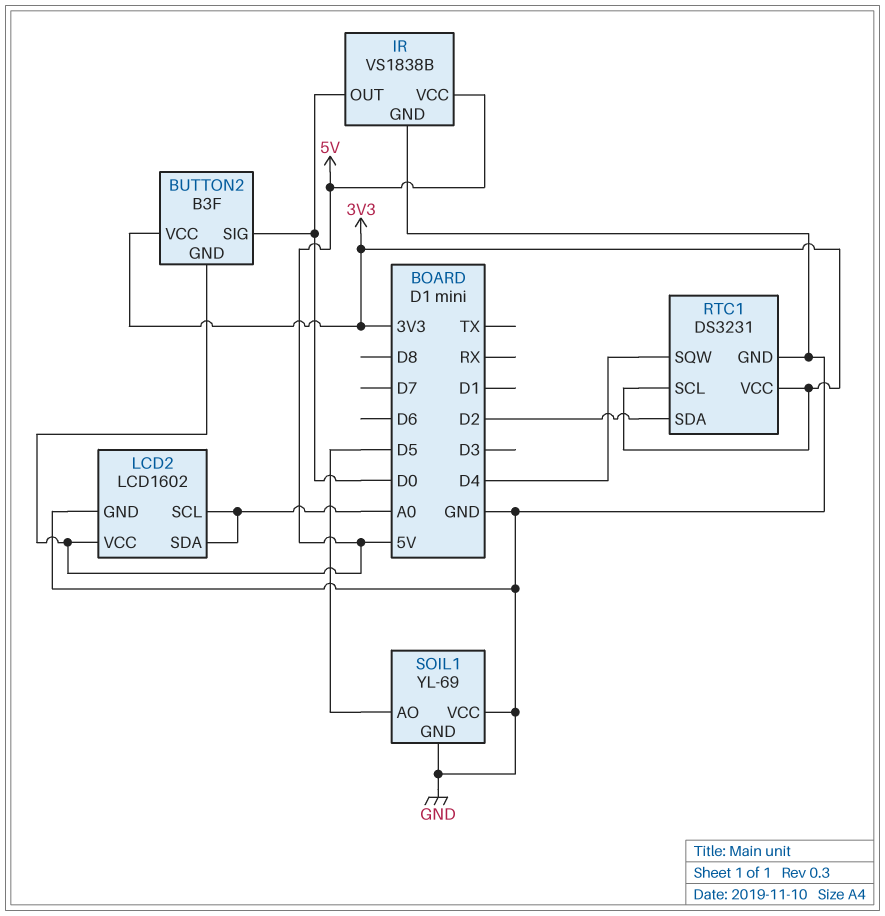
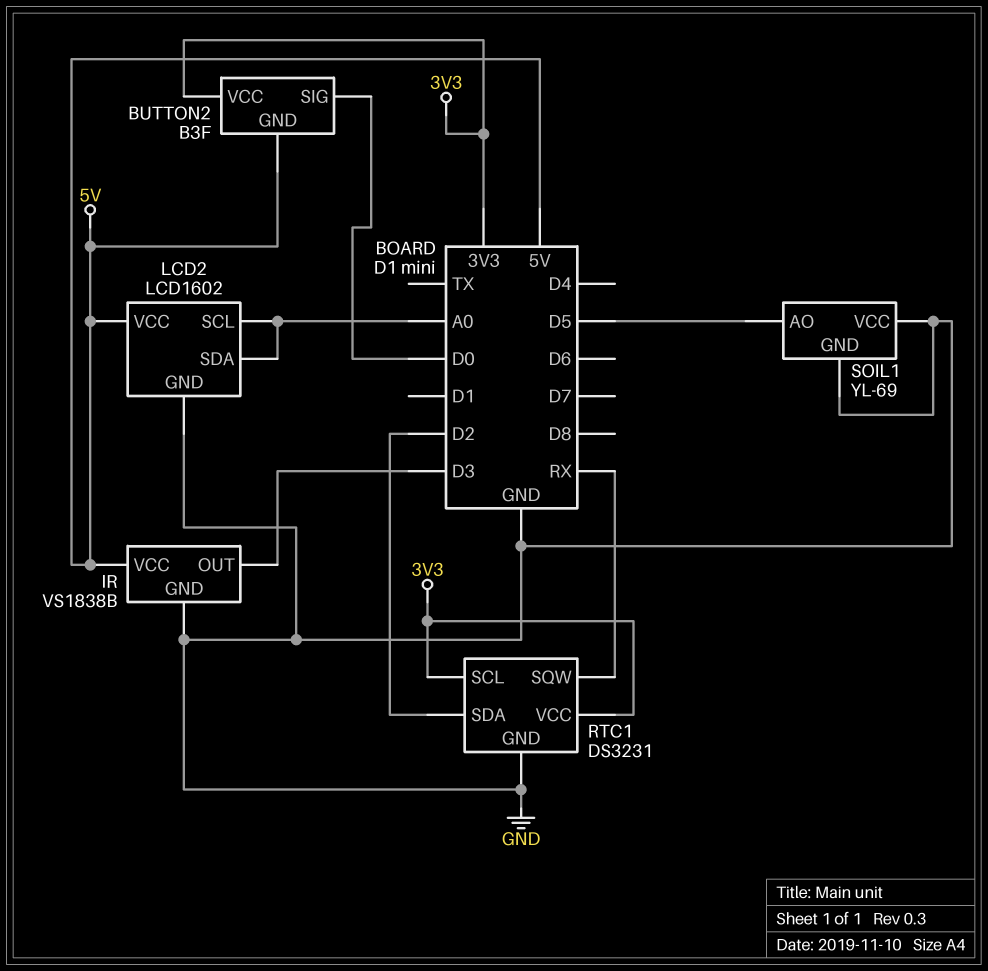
IR pin OUT: D0 -> D3
RTC1 pin SQW: D4 -> RX

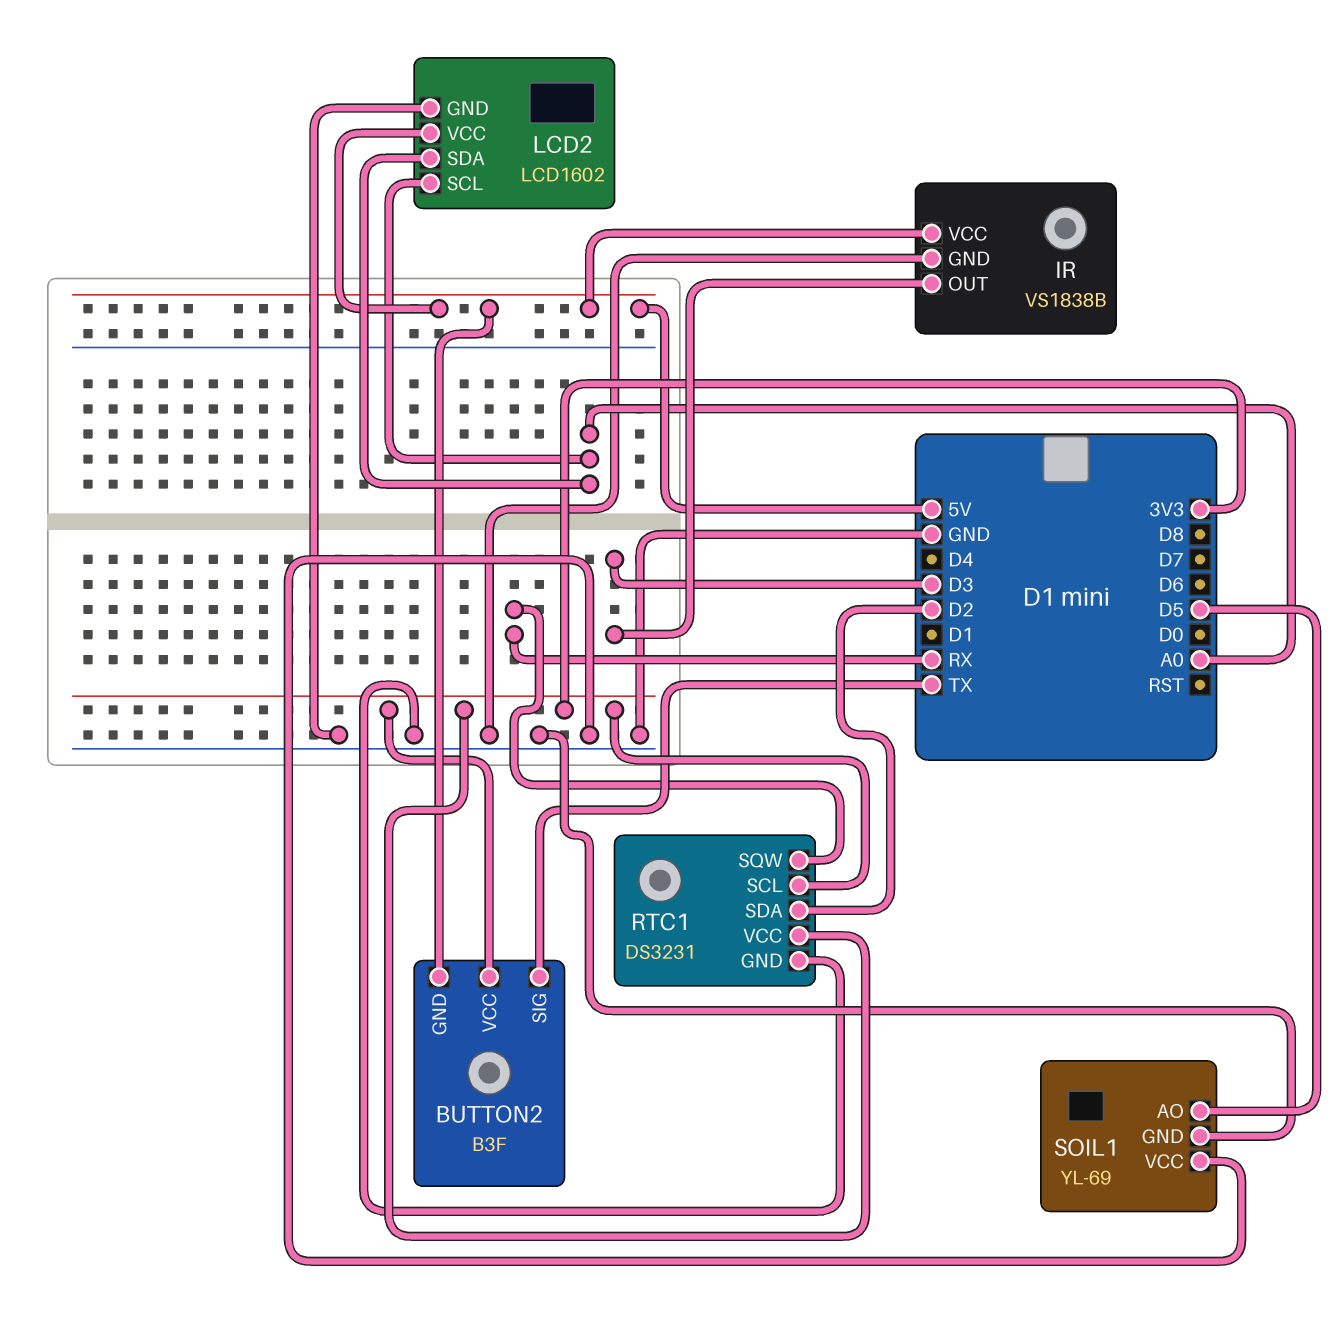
BUTTON2 pin SIG: D0 -> TX

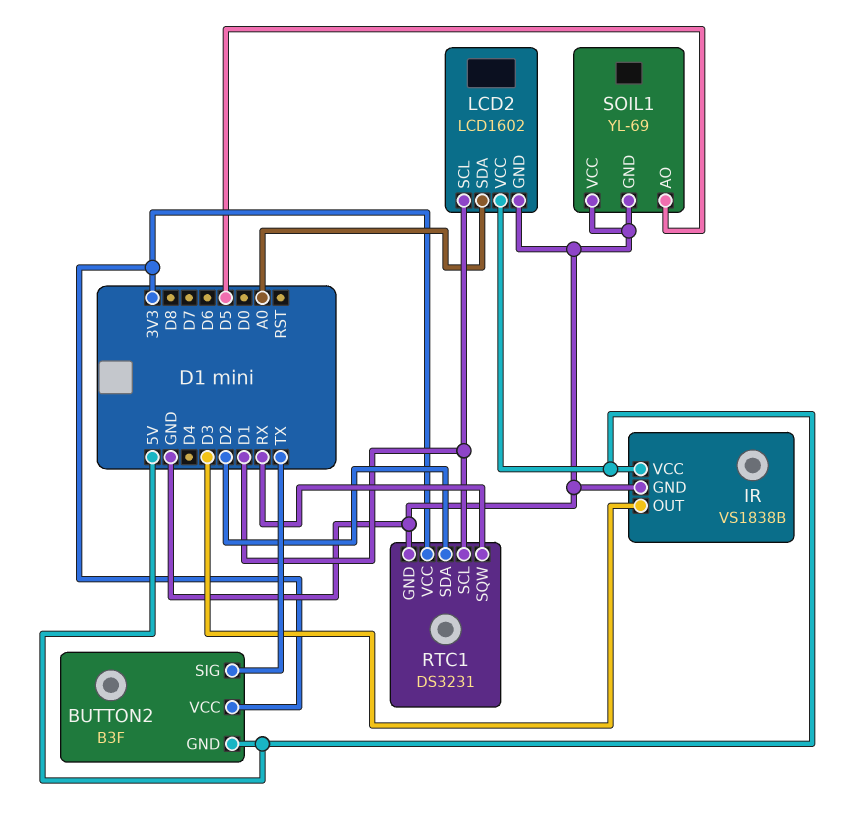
LCD2 pin SCL: A0 -> D1
RTC1 pin SCL: 3V3 -> D1

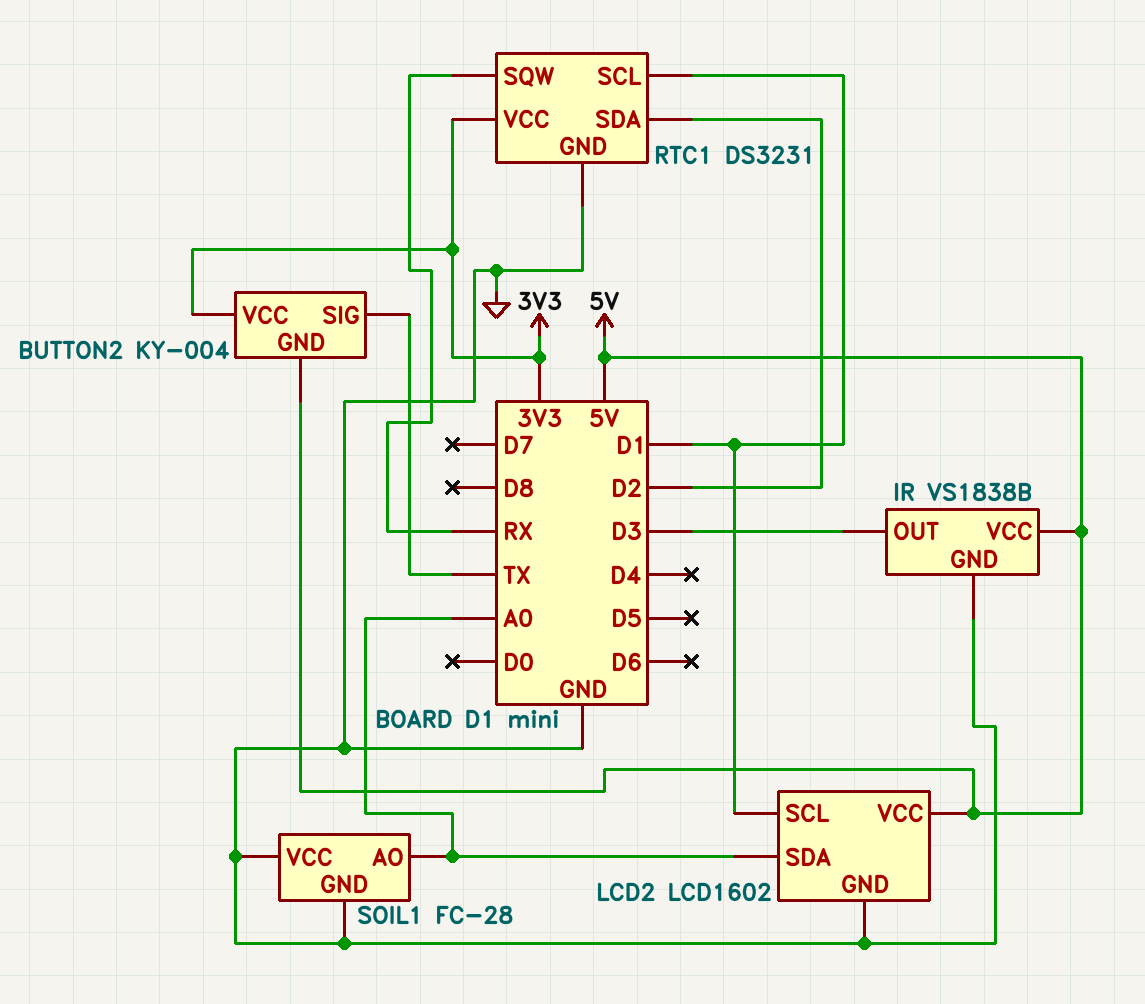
BUTTON2: B3F -> KY-004
SOIL1: YL-69 -> FC-28
SOIL1 pin AO: D5 -> A0

